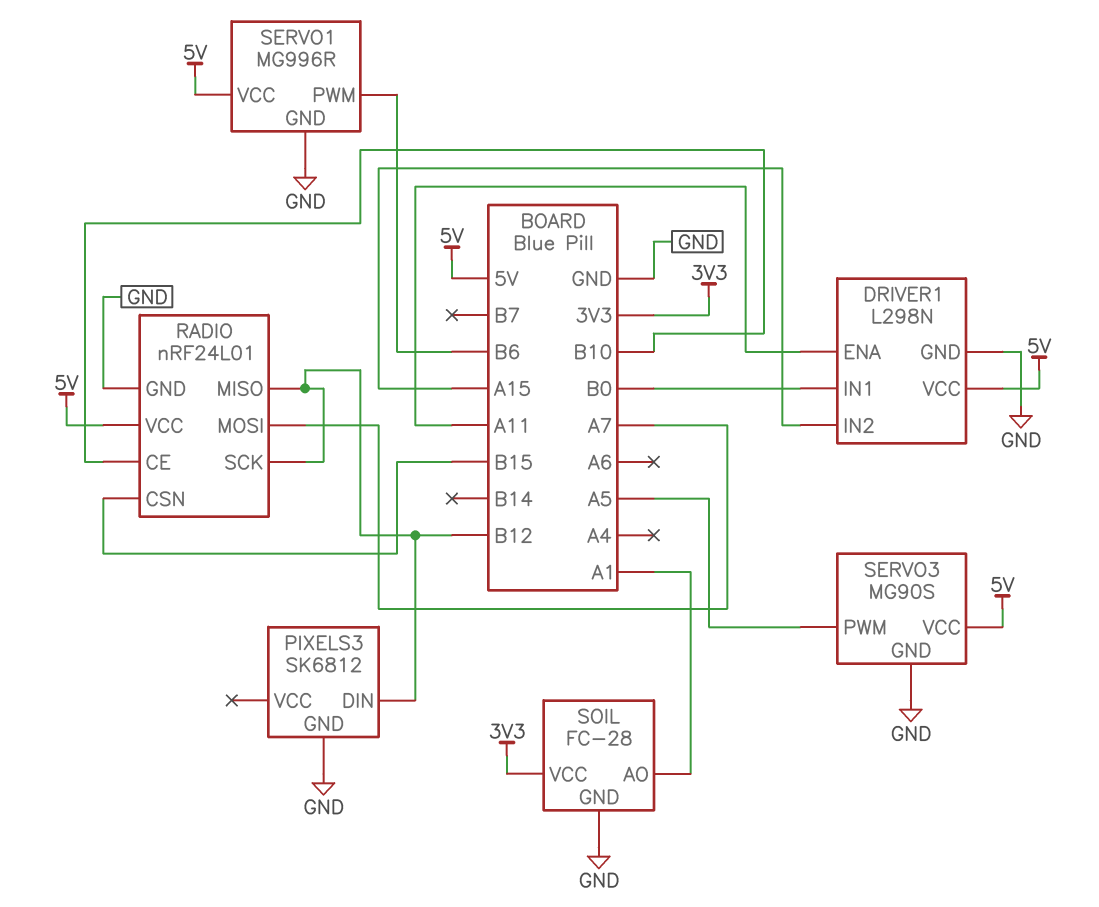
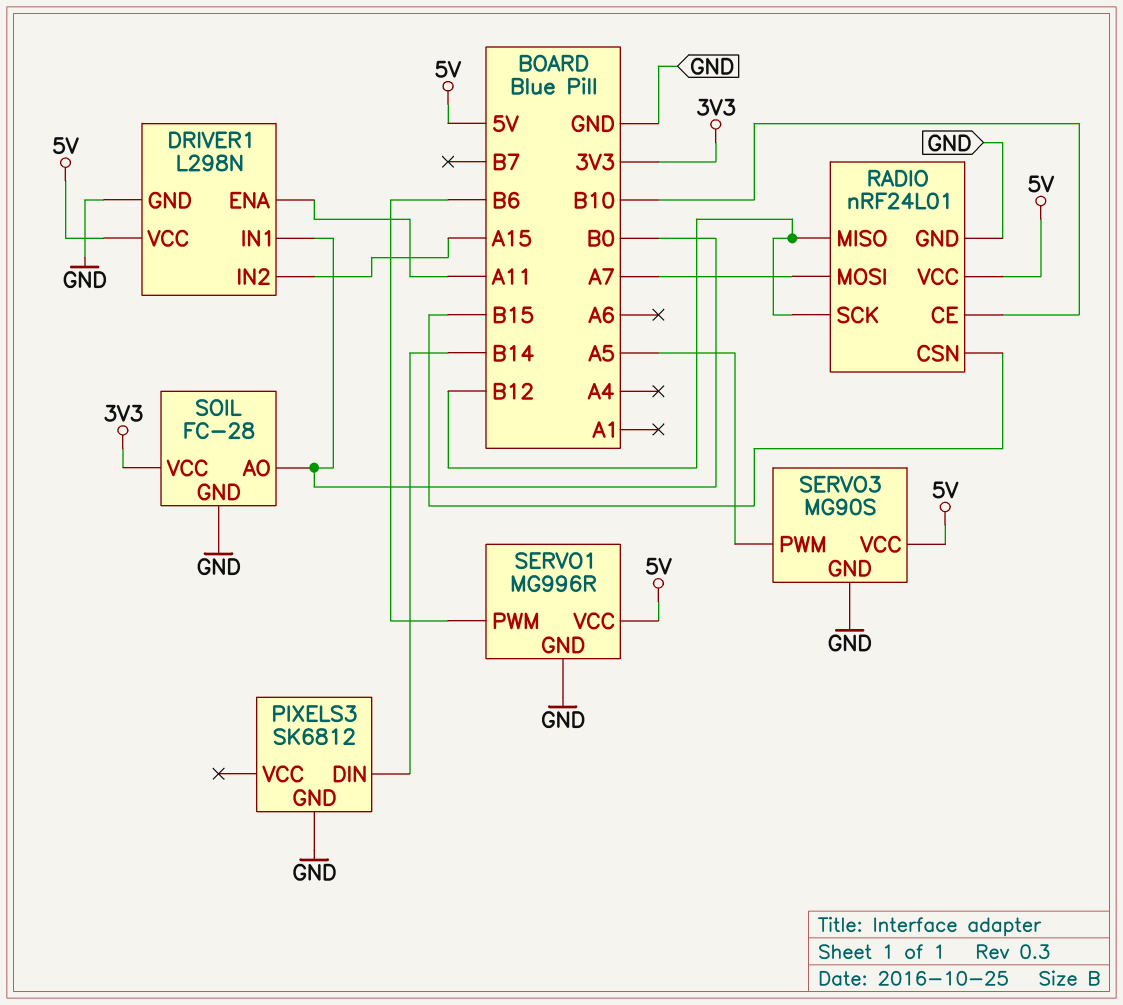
PIXELS3 pin DIN: B12 -> B14
SOIL pin AO: A1 -> B0

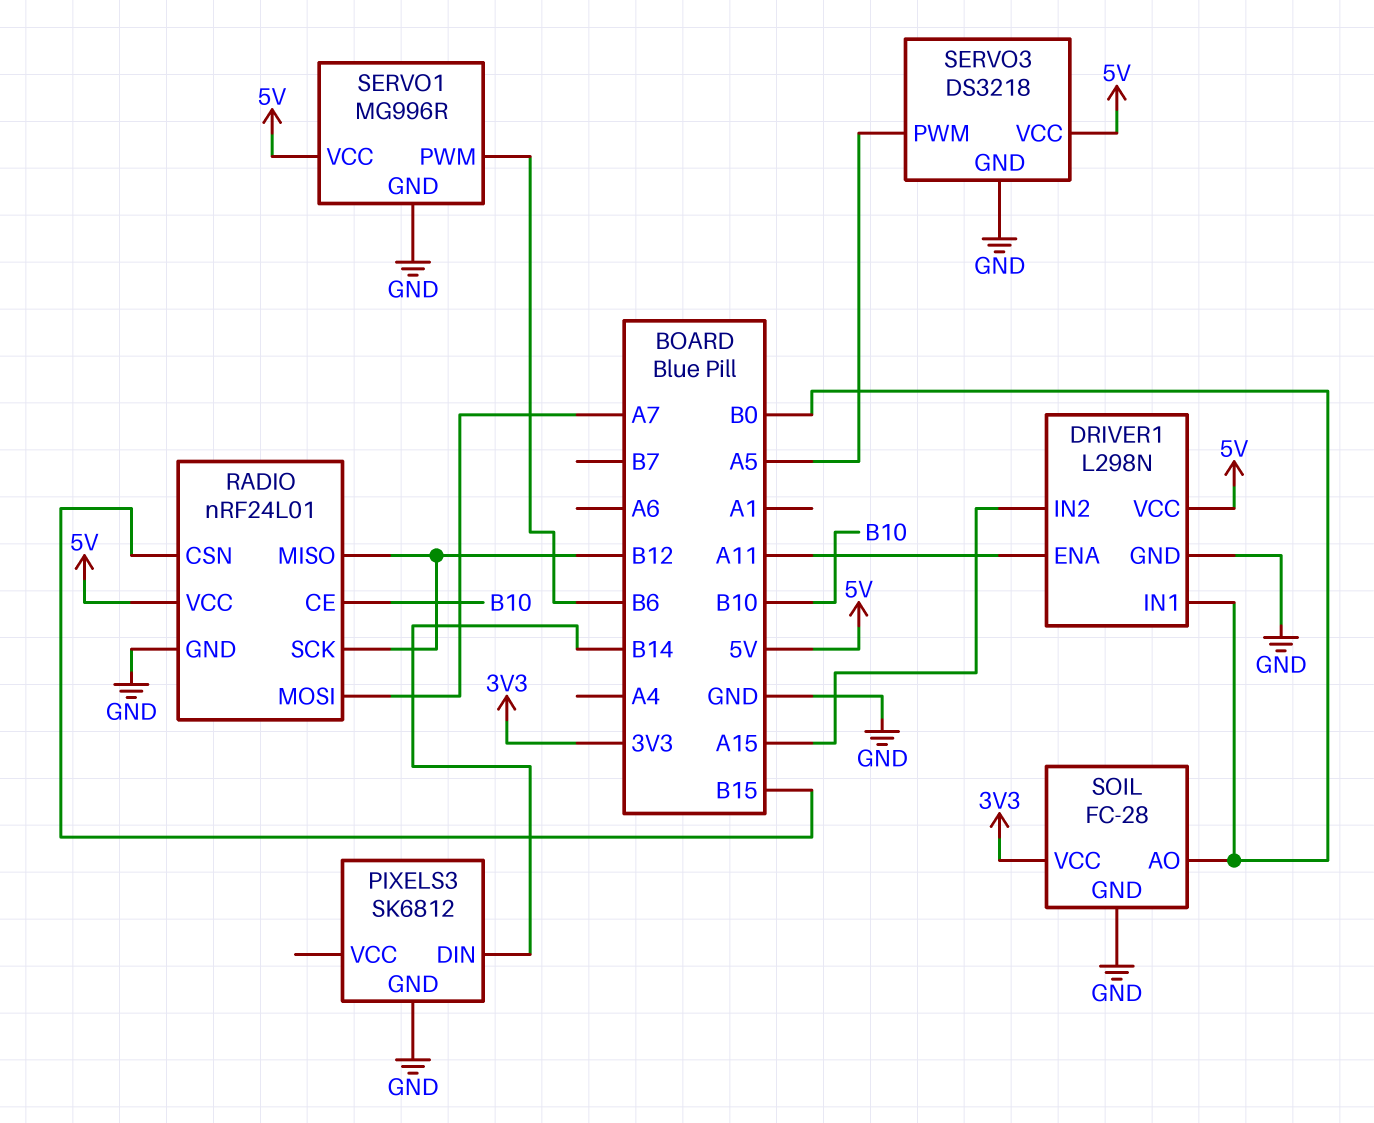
SERVO3: MG90S -> DS3218

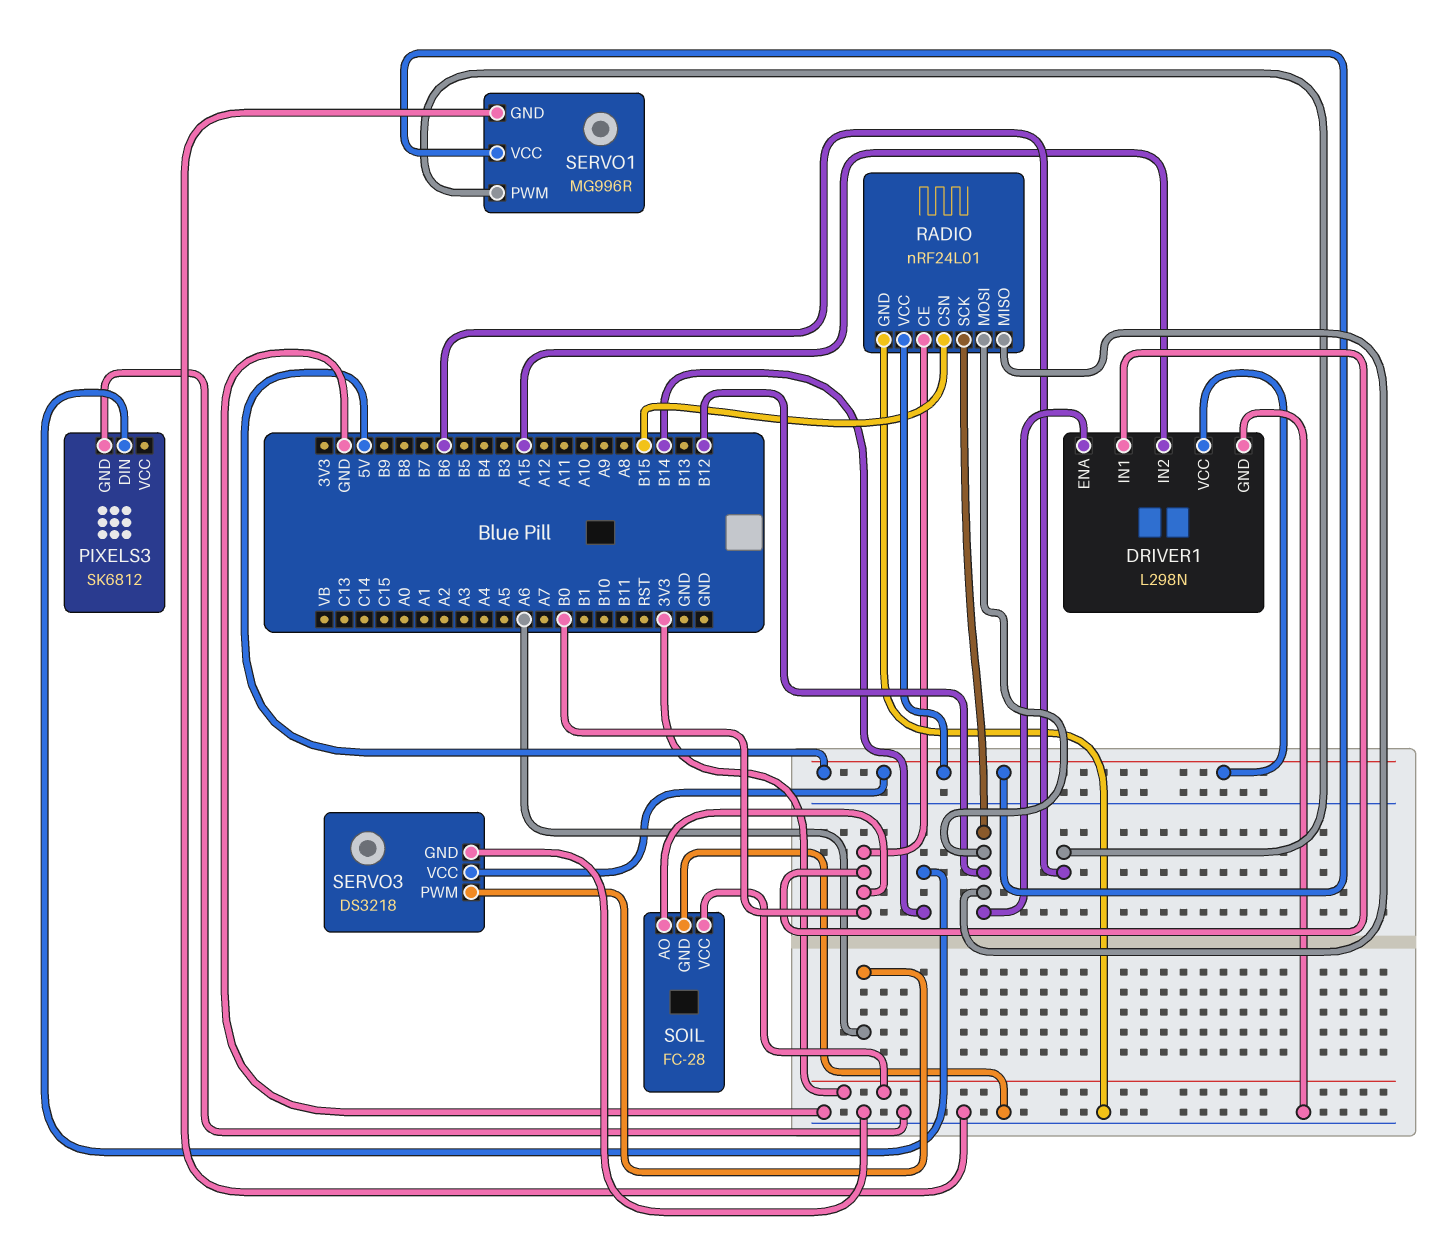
DRIVER1 pin ENA: A11 -> B12
RADIO pin CE: B10 -> B0
RADIO pin MOSI: A7 -> B12
SERVO3 pin PWM: A5 -> A6

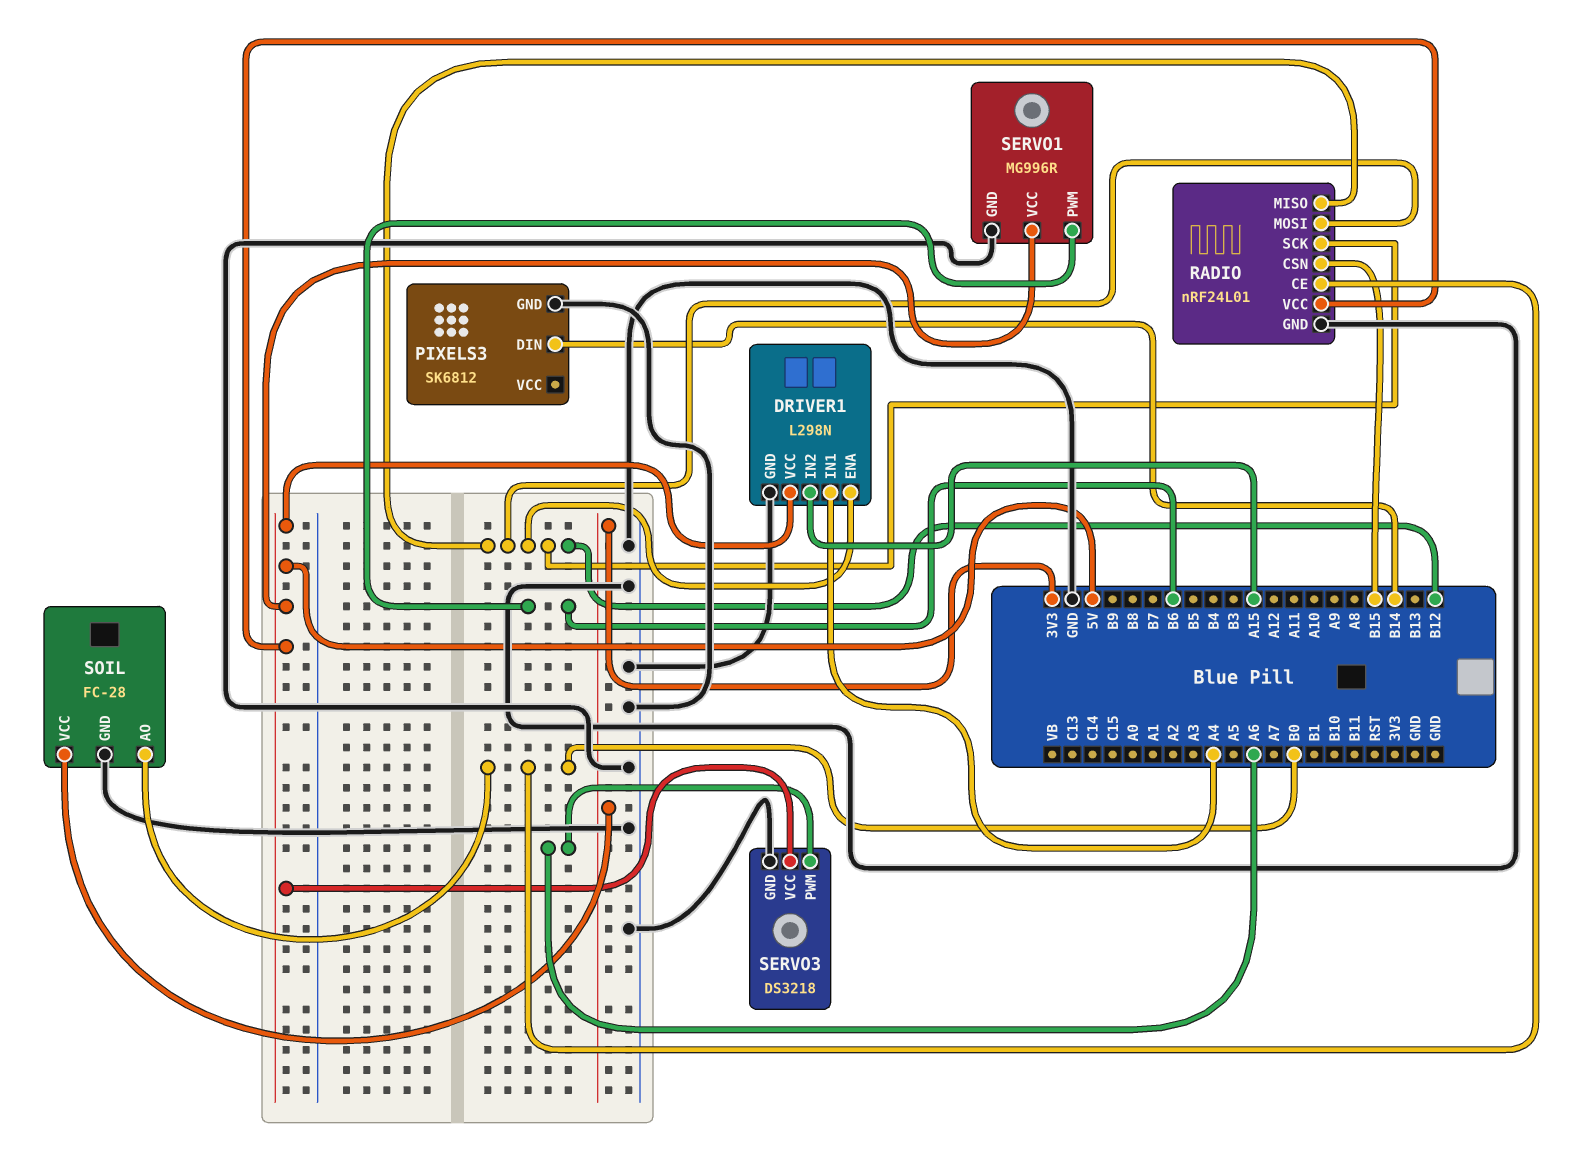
DRIVER1 pin IN1: B0 -> A4

